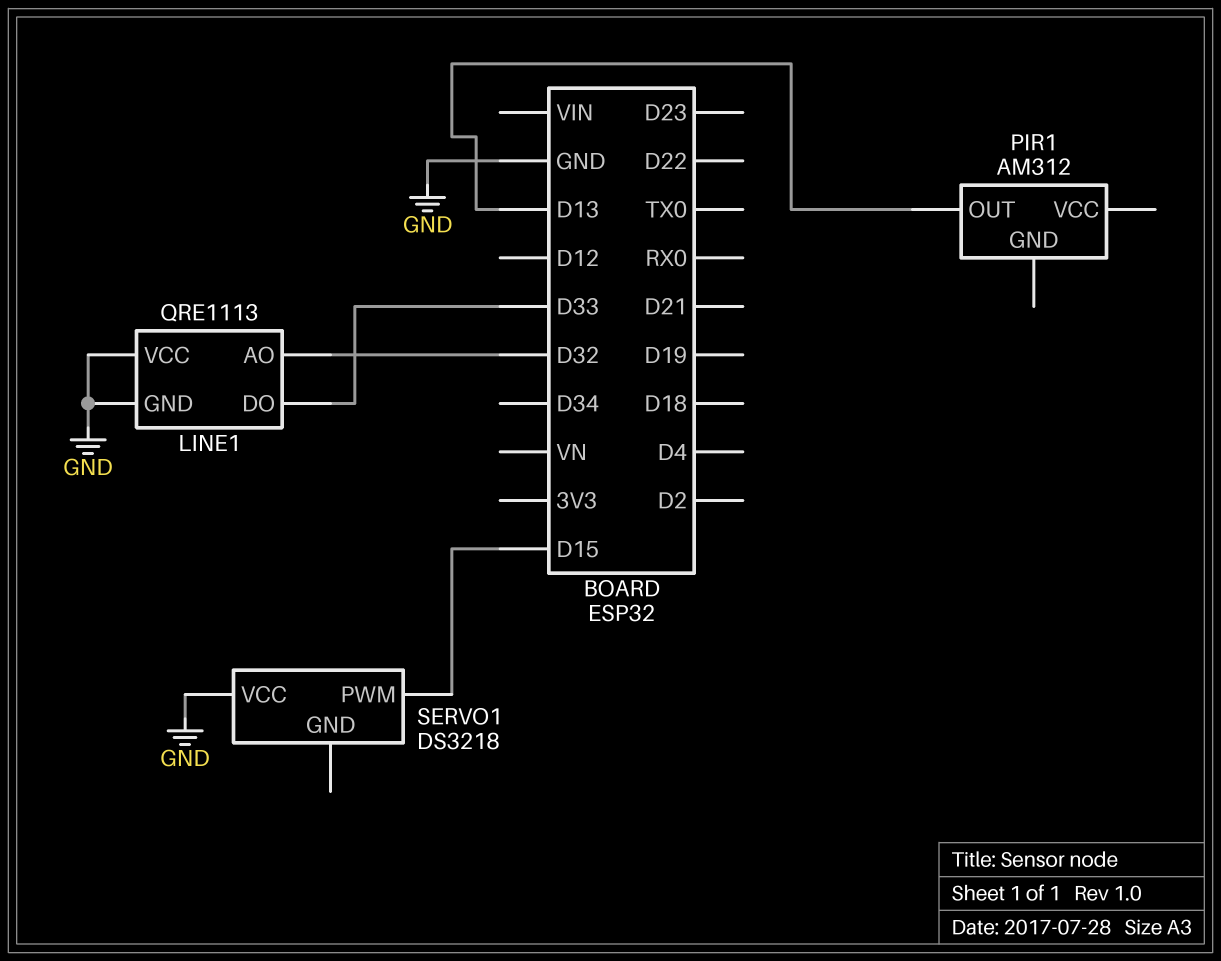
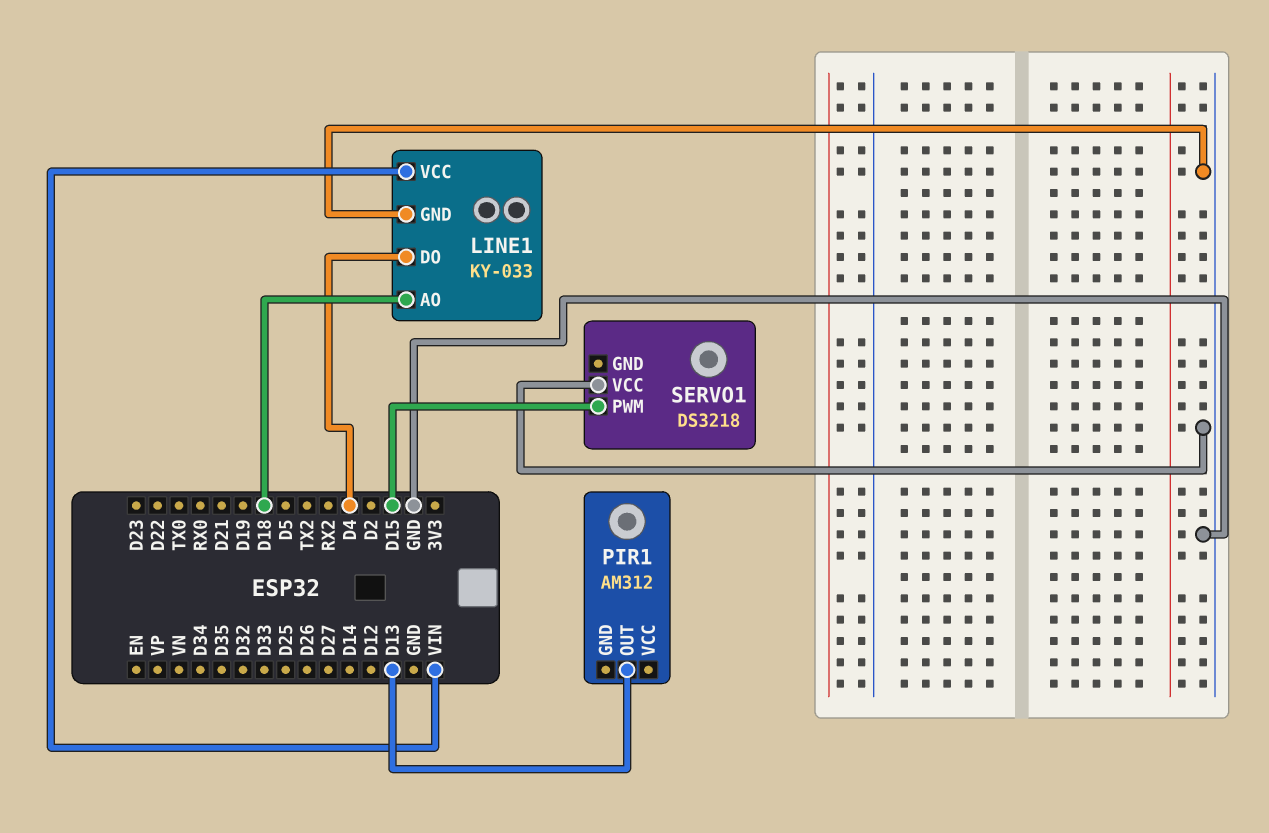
LINE1: QRE1113 -> KY-033
LINE1 pin AO: D32 -> D18
LINE1 pin DO: D33 -> D4
LINE1 pin VCC: GND -> VIN

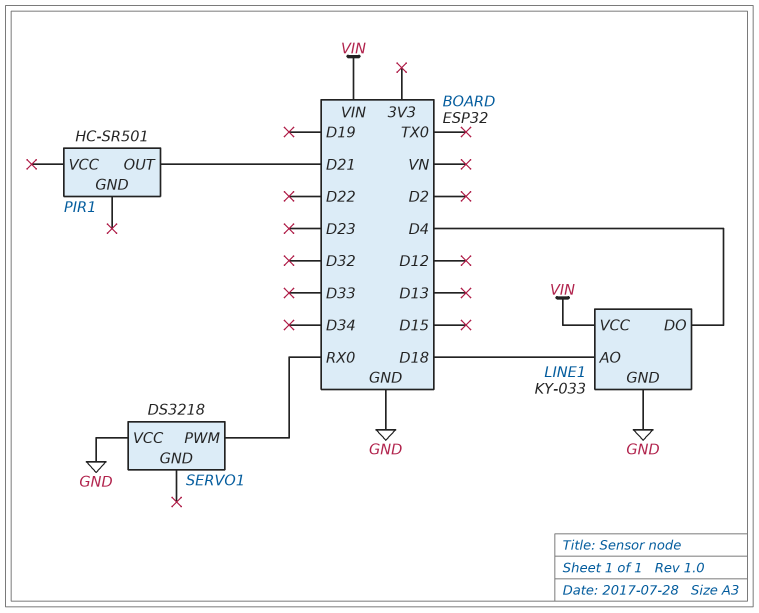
PIR1: AM312 -> HC-SR501
PIR1 pin OUT: D13 -> D21
SERVO1 pin PWM: D15 -> RX0

